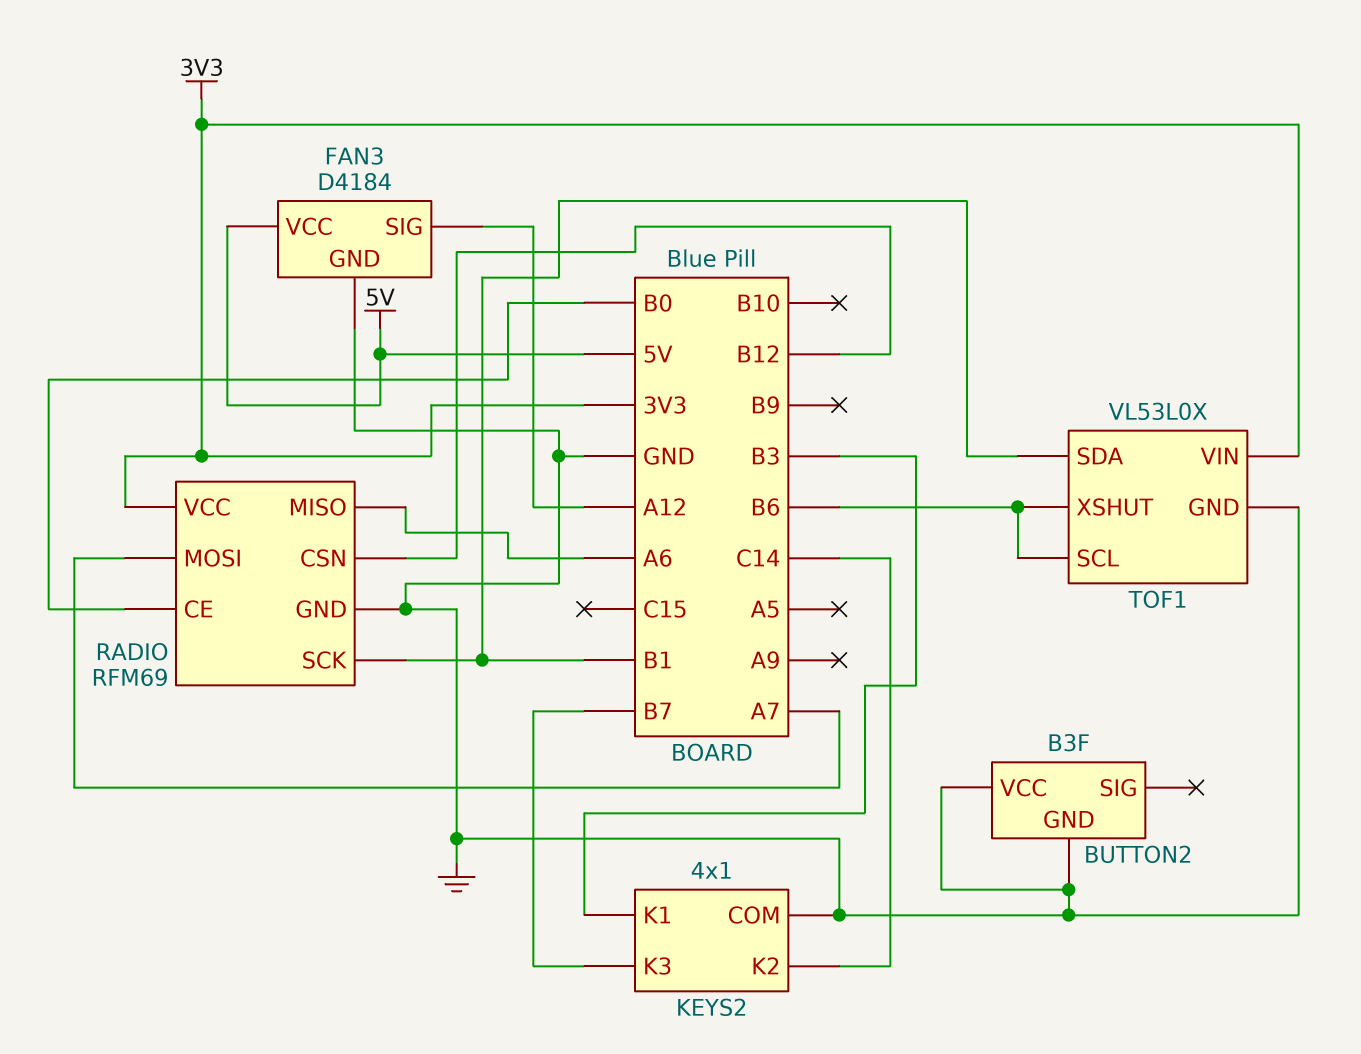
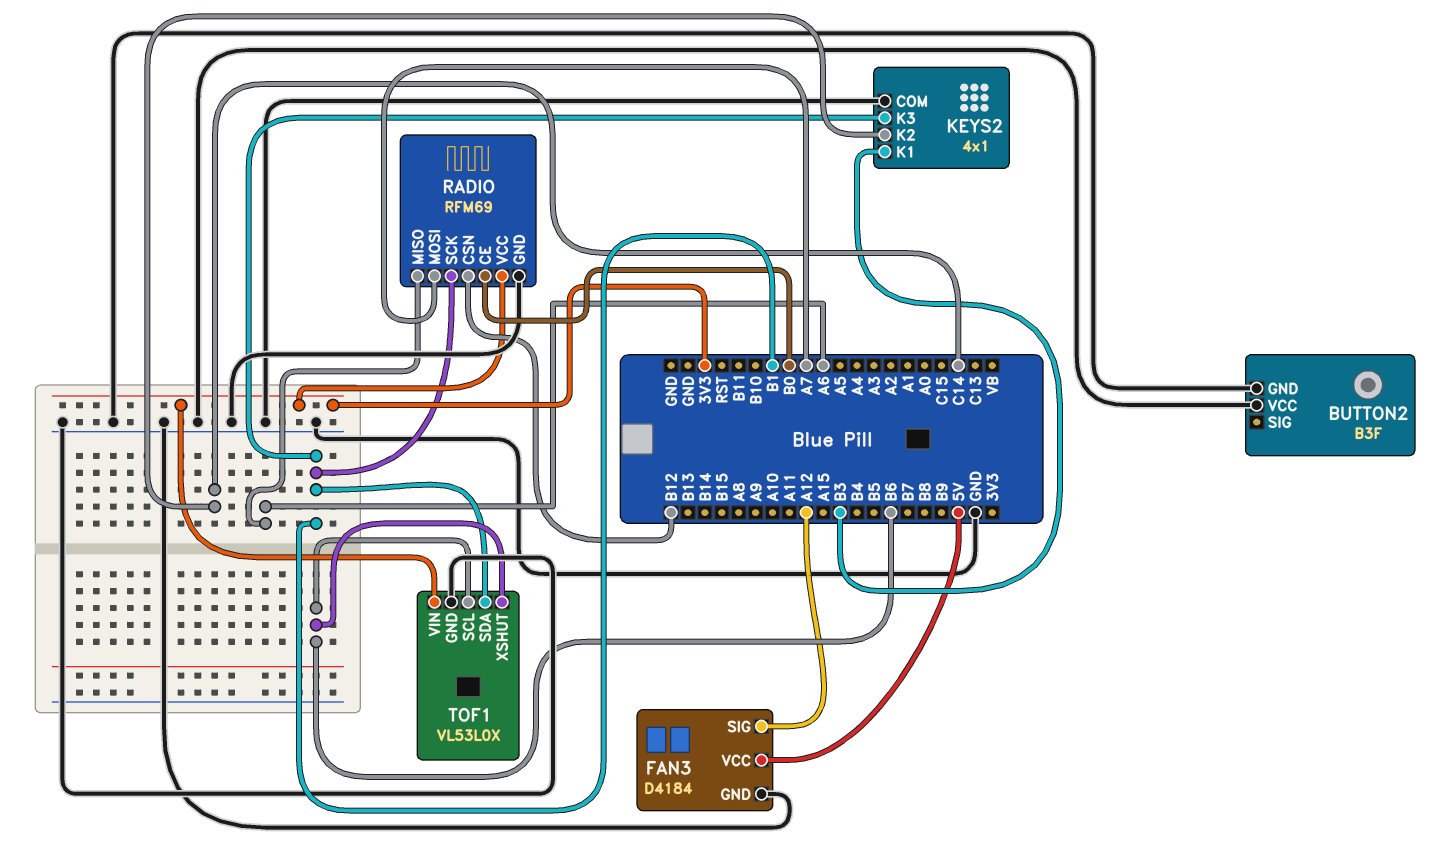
KEYS2 pin K3: B7 -> B1

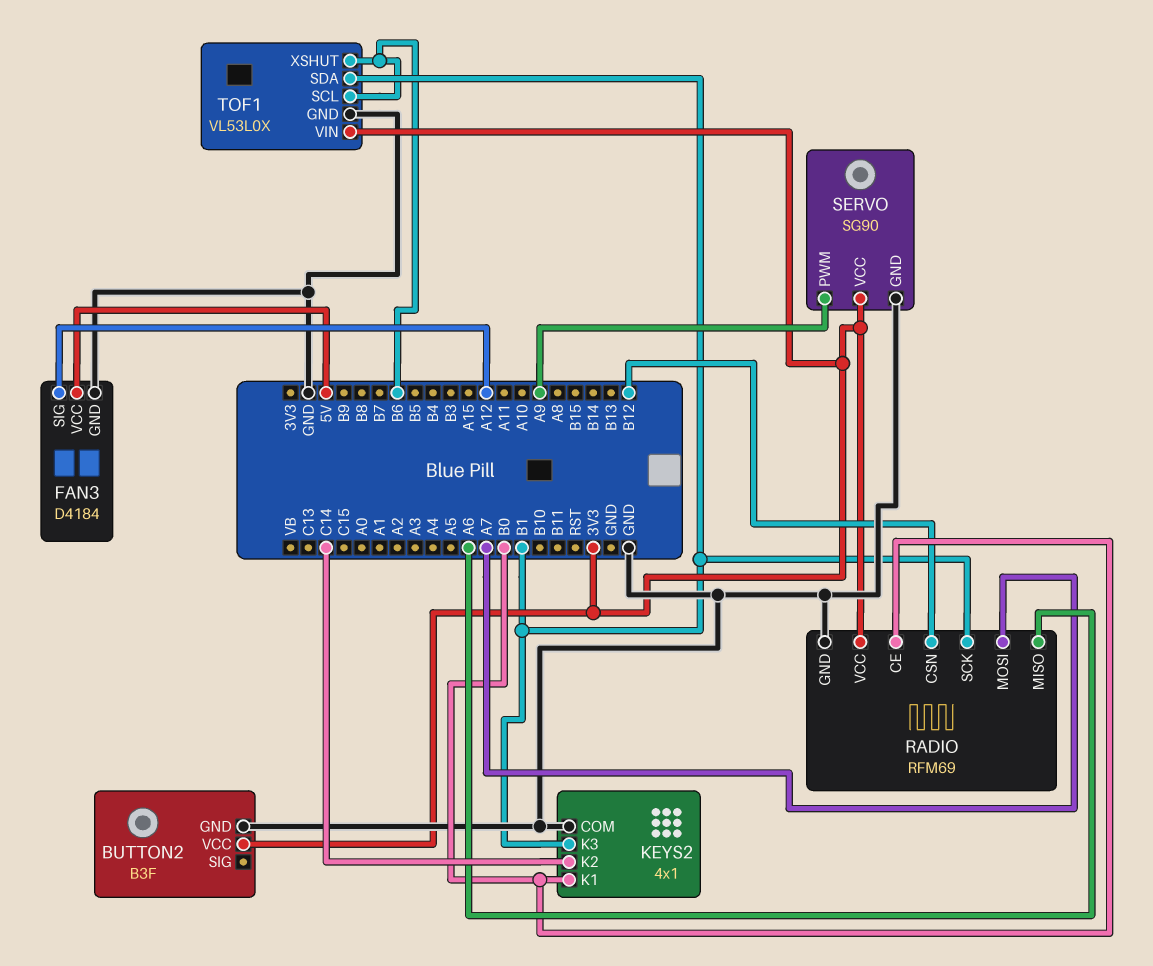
BUTTON2 pin VCC: GND -> 3V3
KEYS2 pin K1: B3 -> B0
SERVO: none -> SG90
SERVO pin GND: none -> GND
SERVO pin PWM: none -> A9
SERVO pin VCC: none -> 3V3

